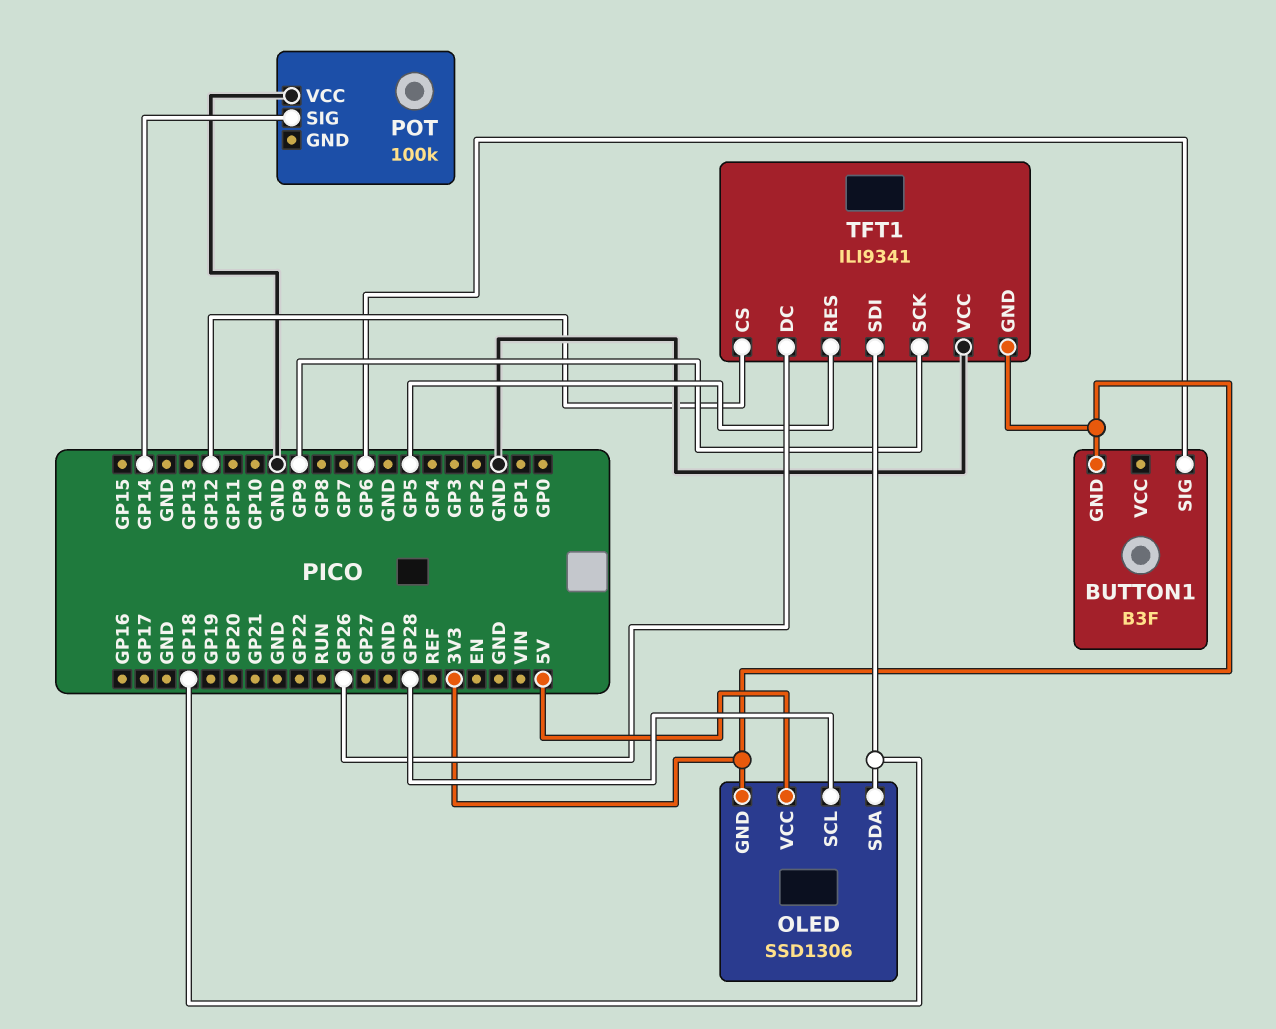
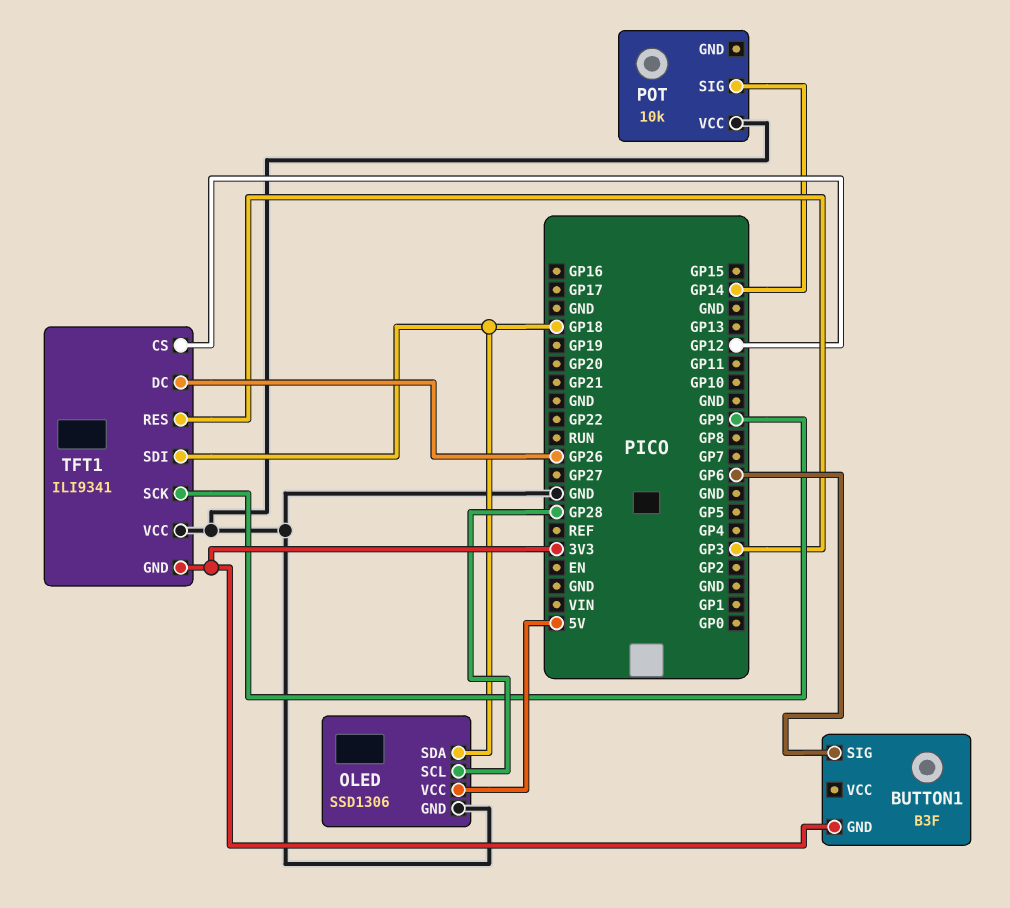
OLED pin GND: 3V3 -> GND
POT: 100k -> 10k
TFT1 pin RES: GP5 -> GP3

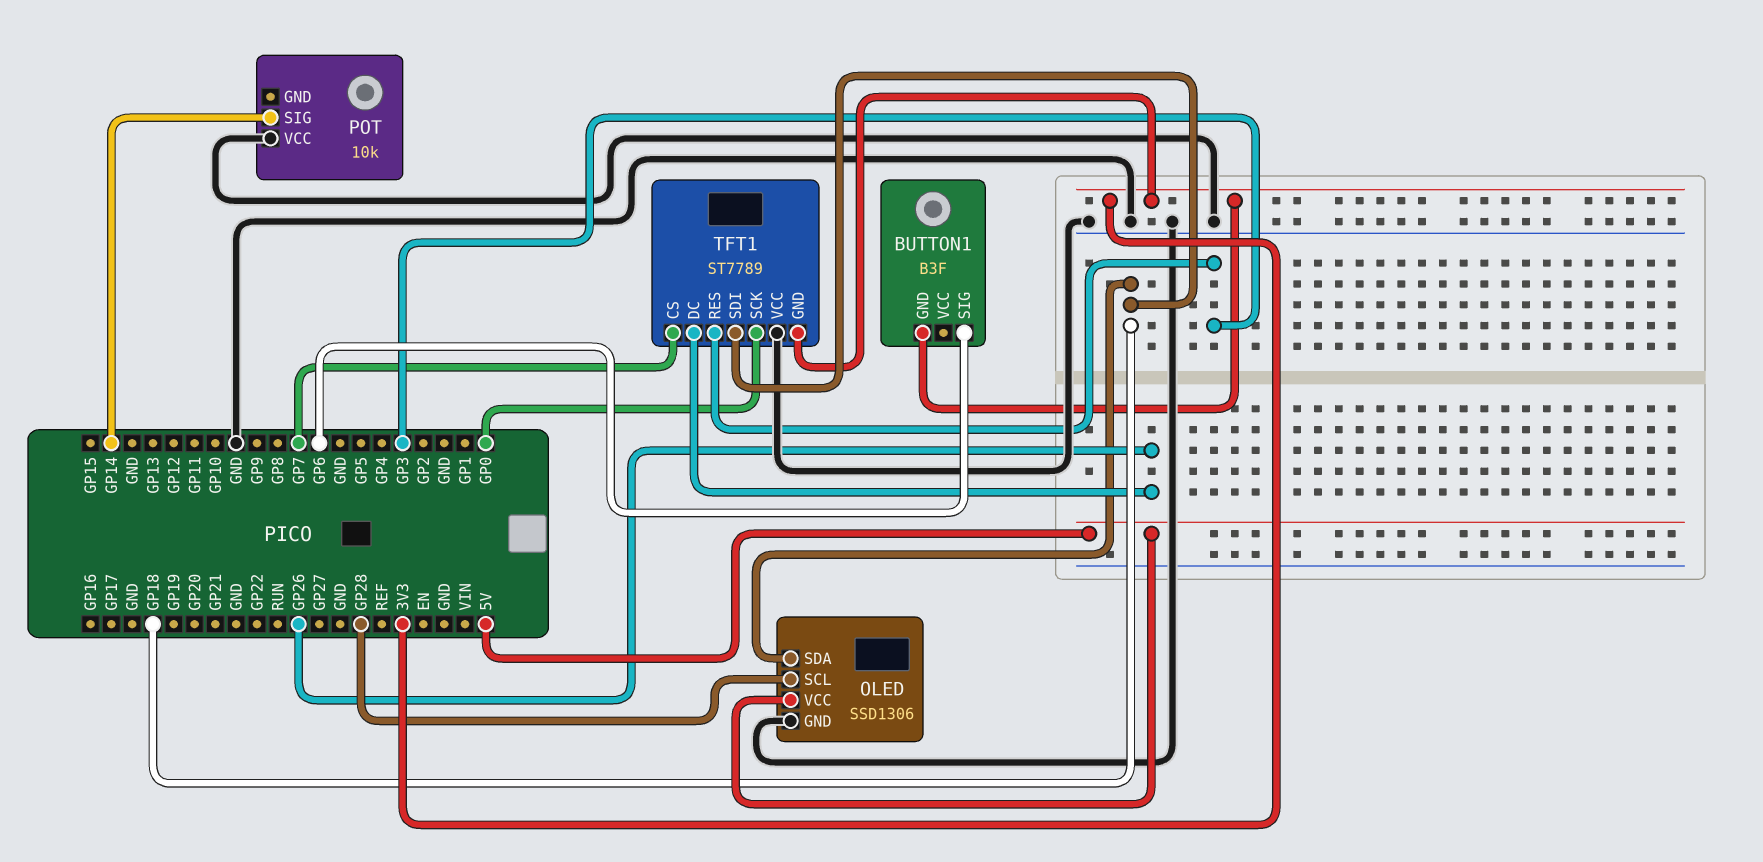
TFT1: ILI9341 -> ST7789
TFT1 pin CS: GP12 -> GP7
TFT1 pin SCK: GP9 -> GP0

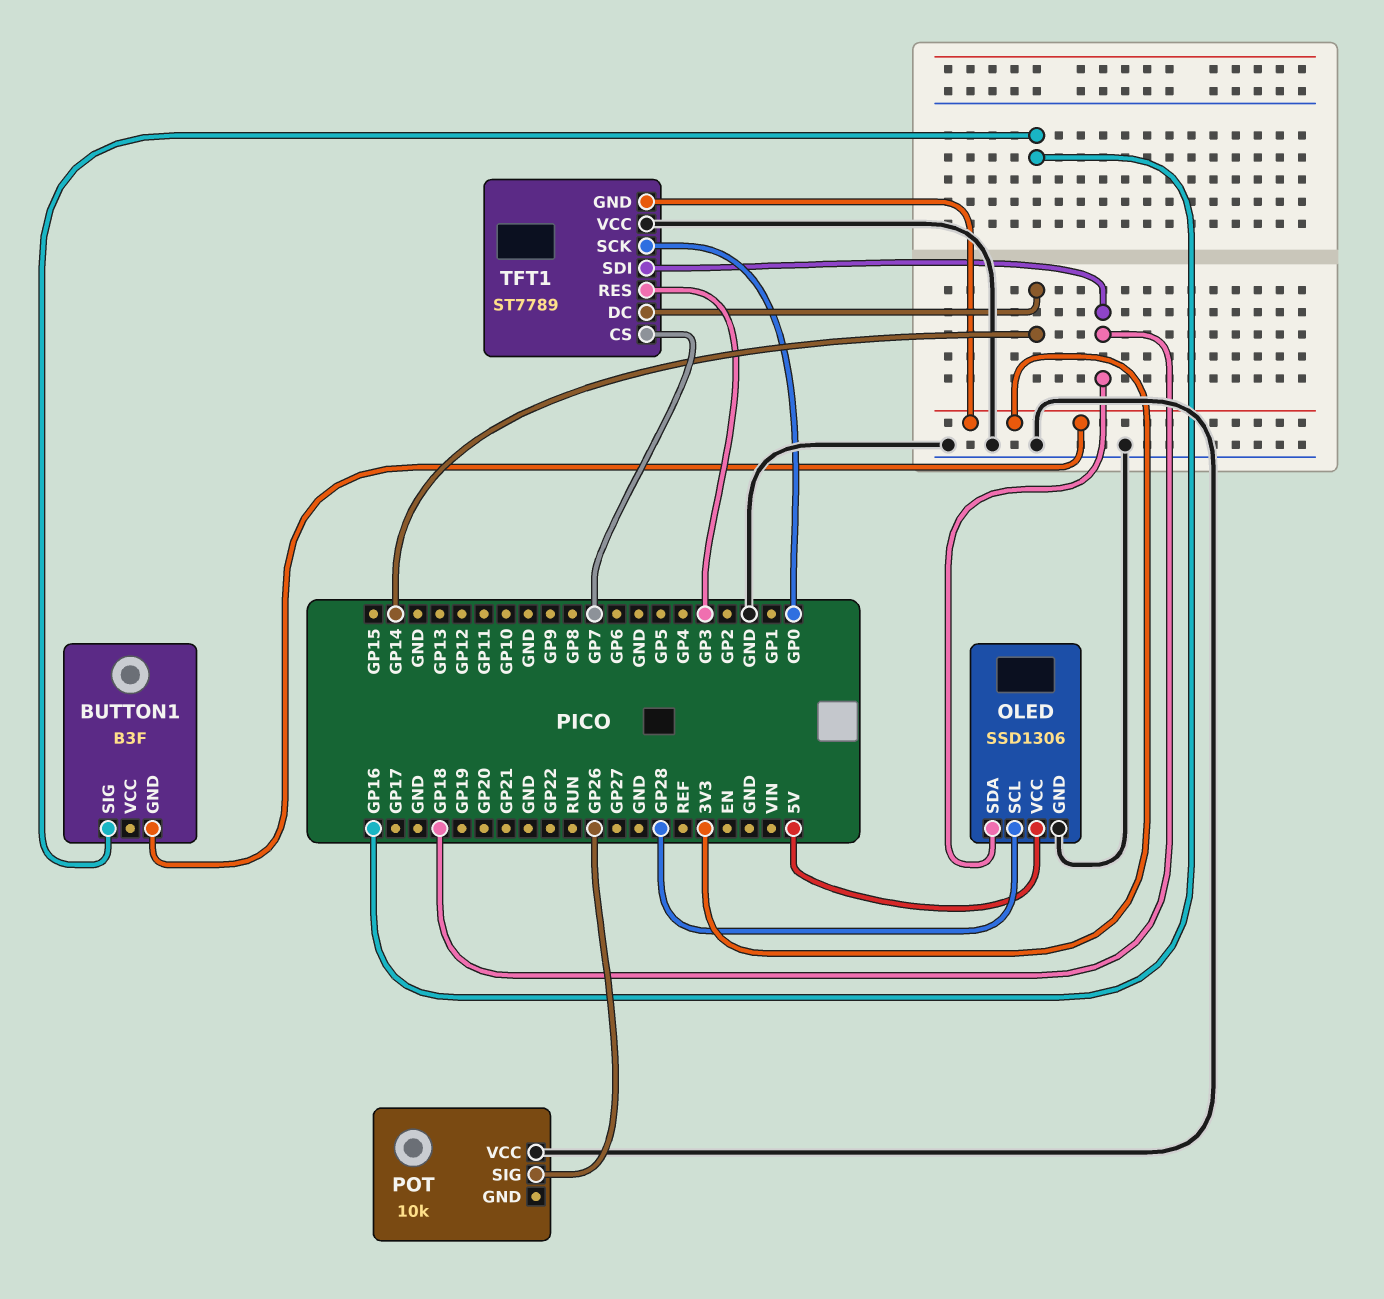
BUTTON1 pin SIG: GP6 -> GP16
POT pin SIG: GP14 -> GP26
TFT1 pin DC: GP26 -> GP14

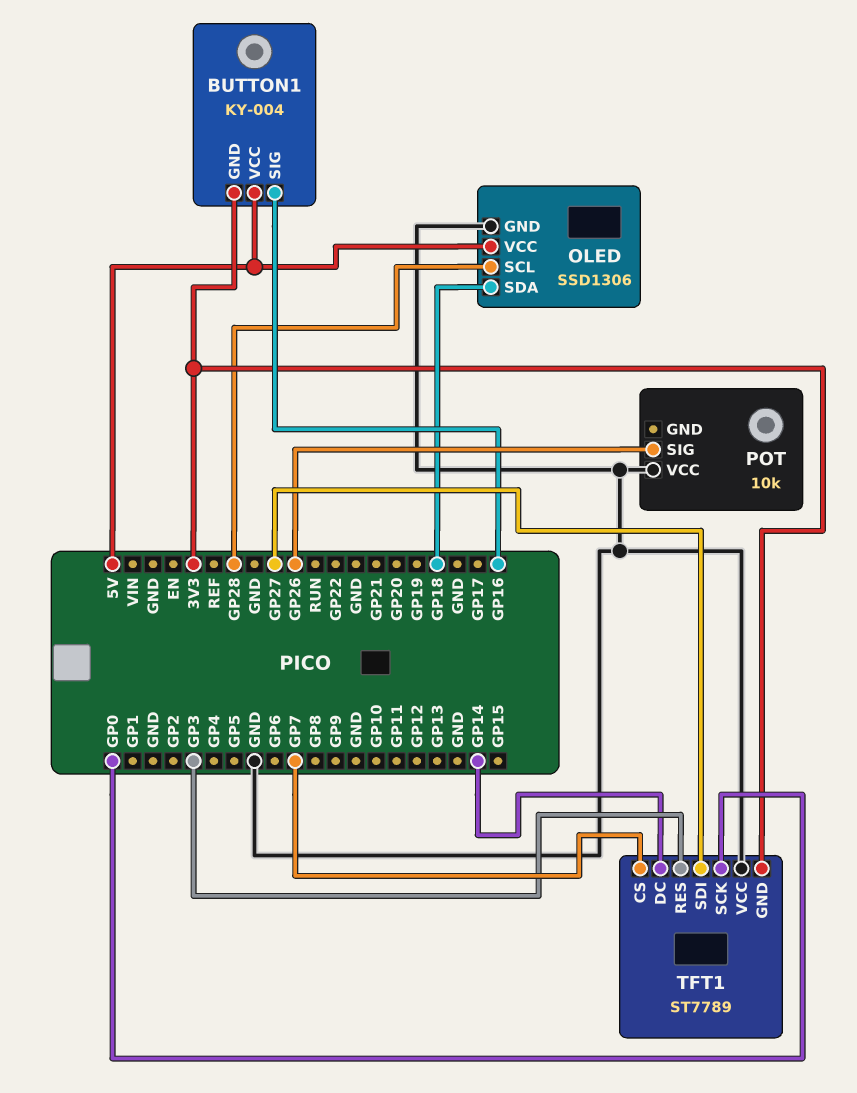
BUTTON1: B3F -> KY-004
BUTTON1 pin VCC: none -> 5V
TFT1 pin SDI: GP18 -> GP27

